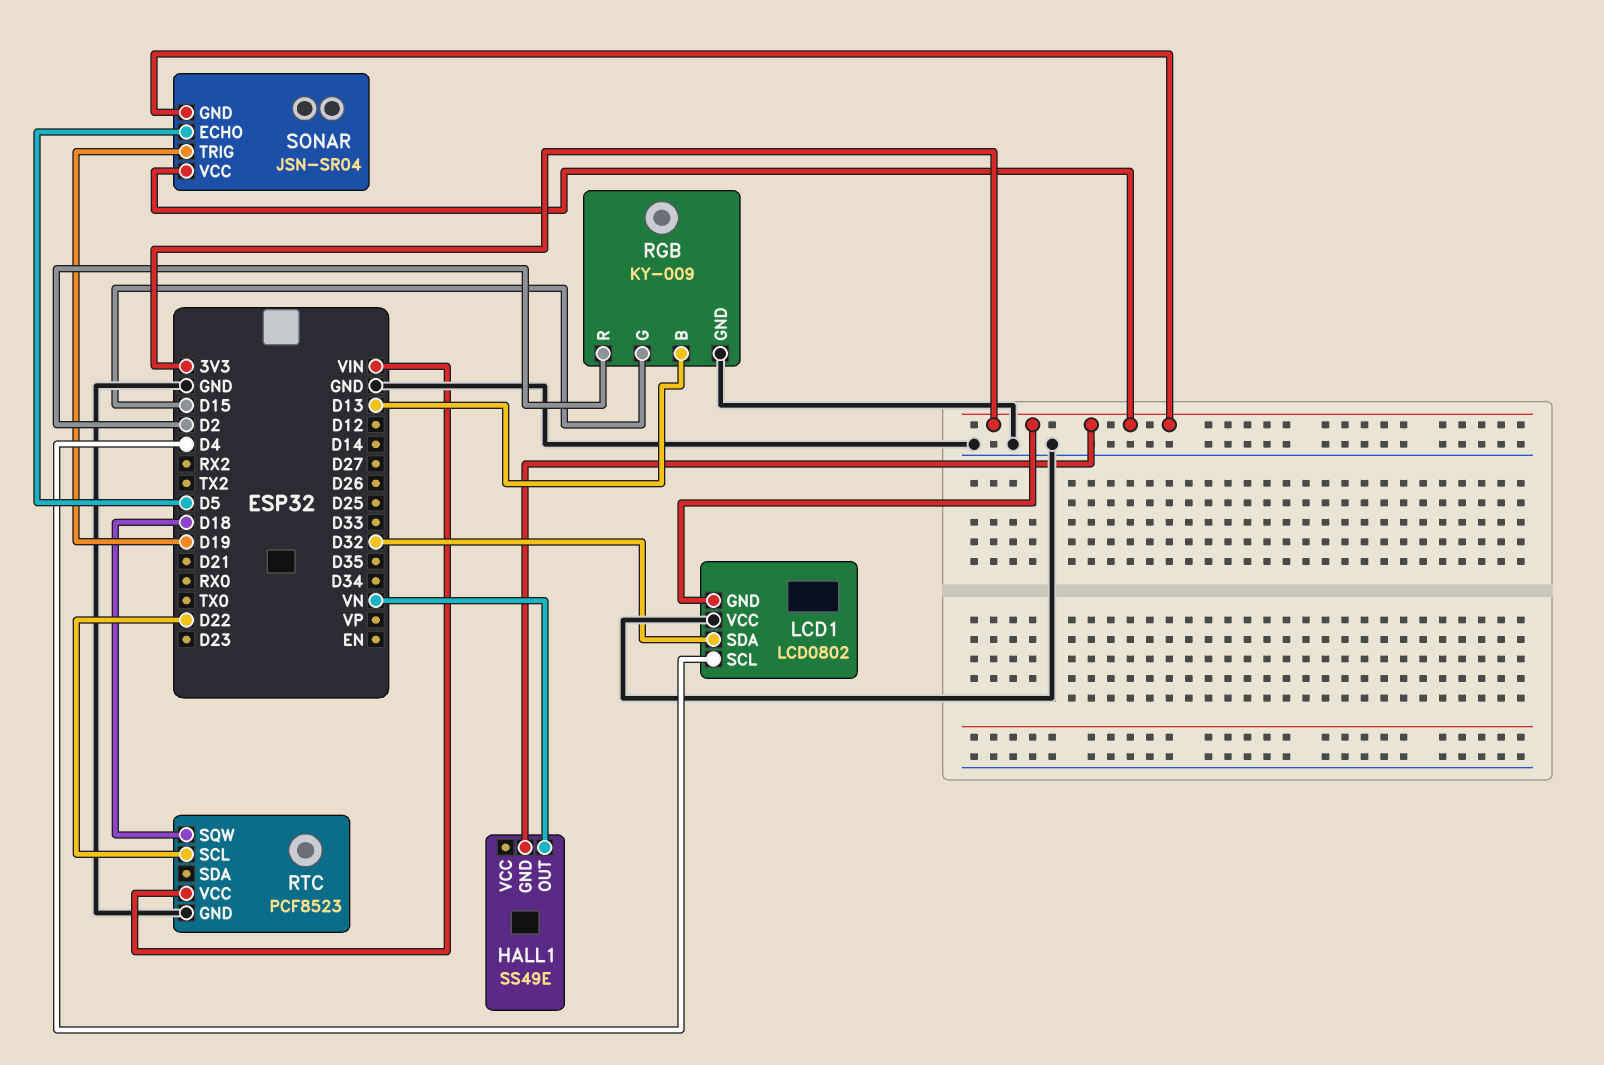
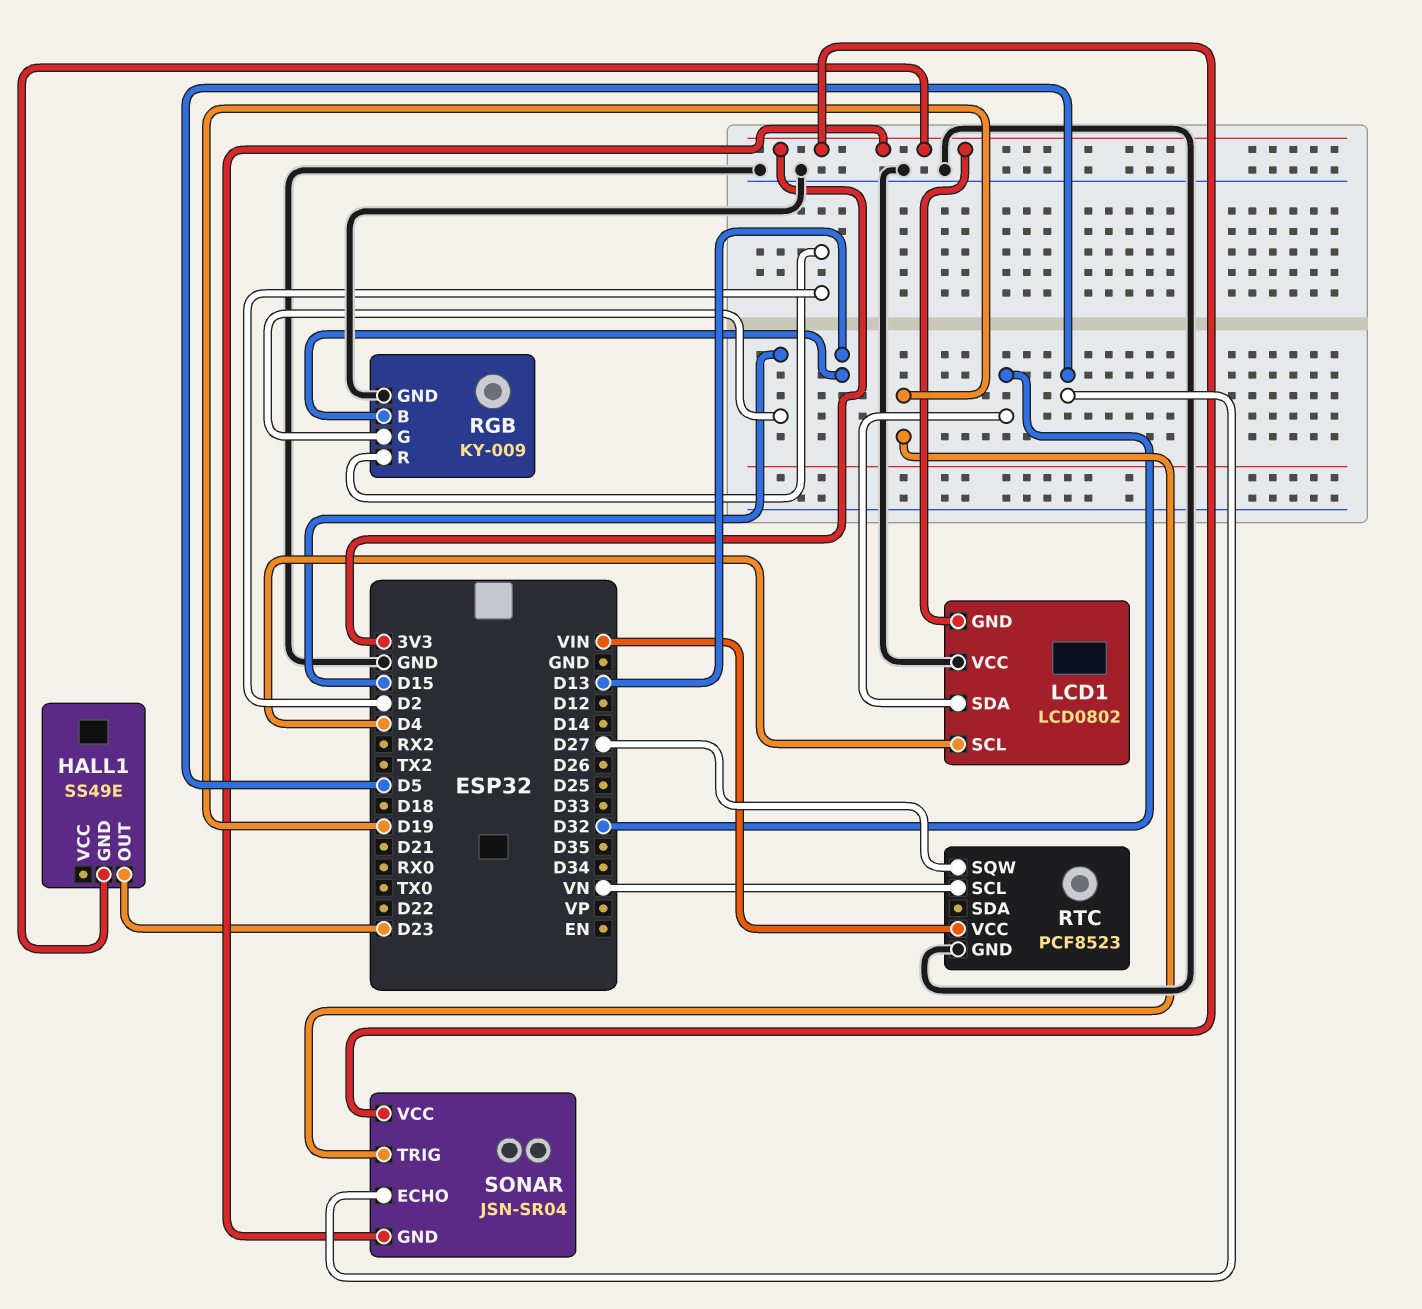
HALL1 pin OUT: VN -> D23
RTC pin SCL: D22 -> VN
RTC pin SQW: D18 -> D27

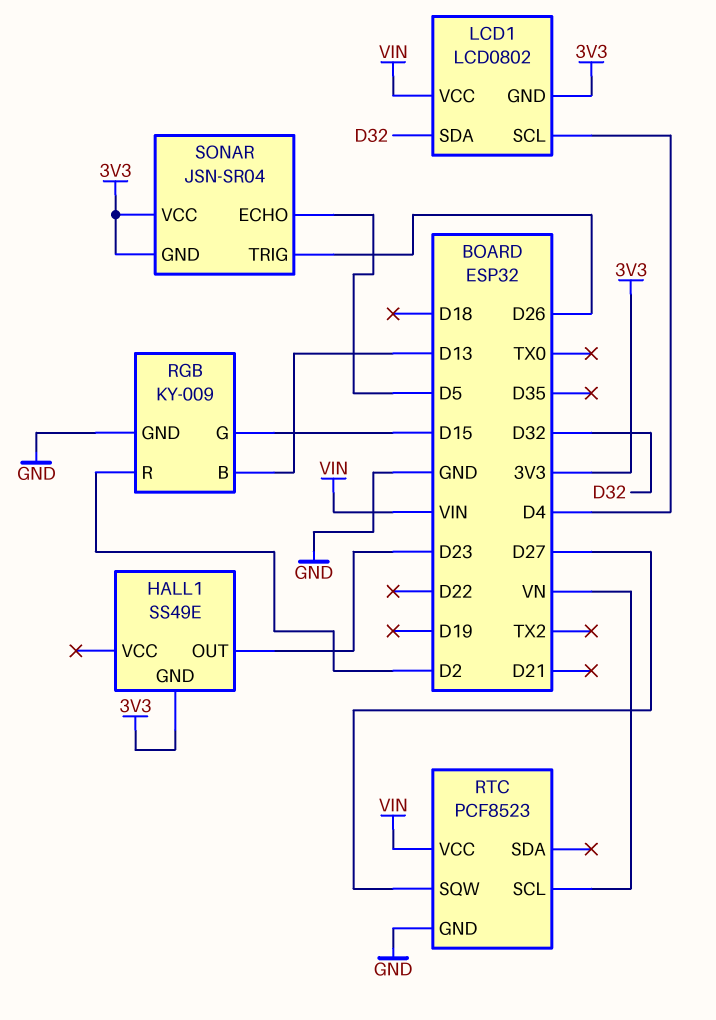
LCD1 pin VCC: GND -> VIN
SONAR pin TRIG: D19 -> D26

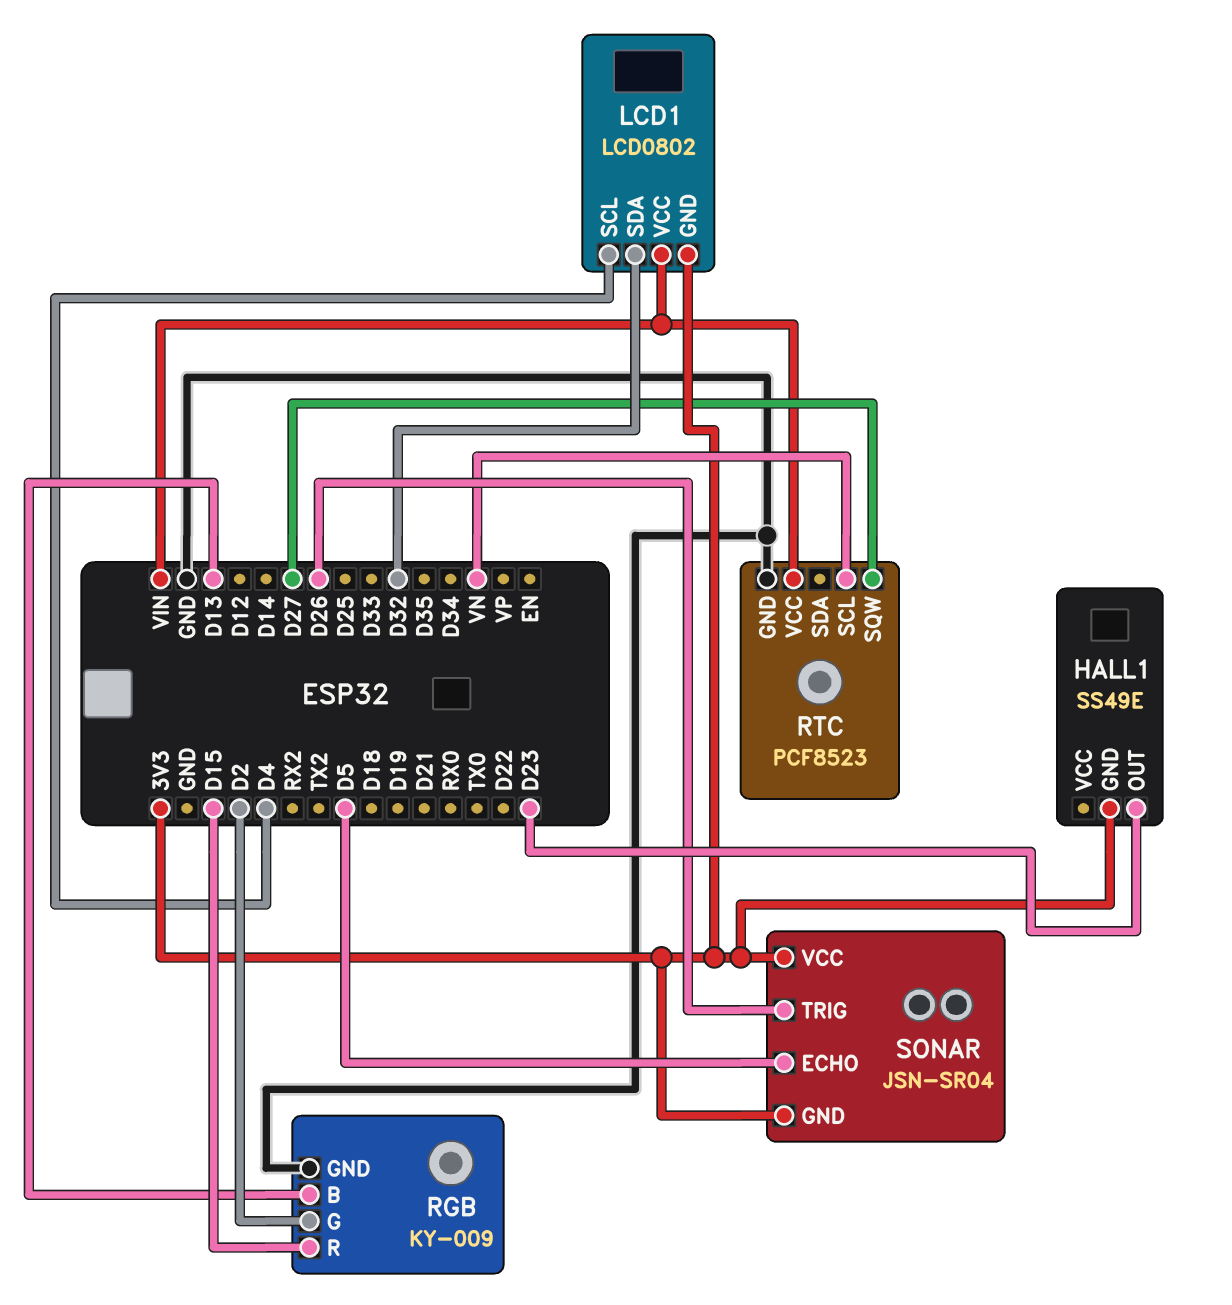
RGB pin G: D15 -> D2
RGB pin R: D2 -> D15

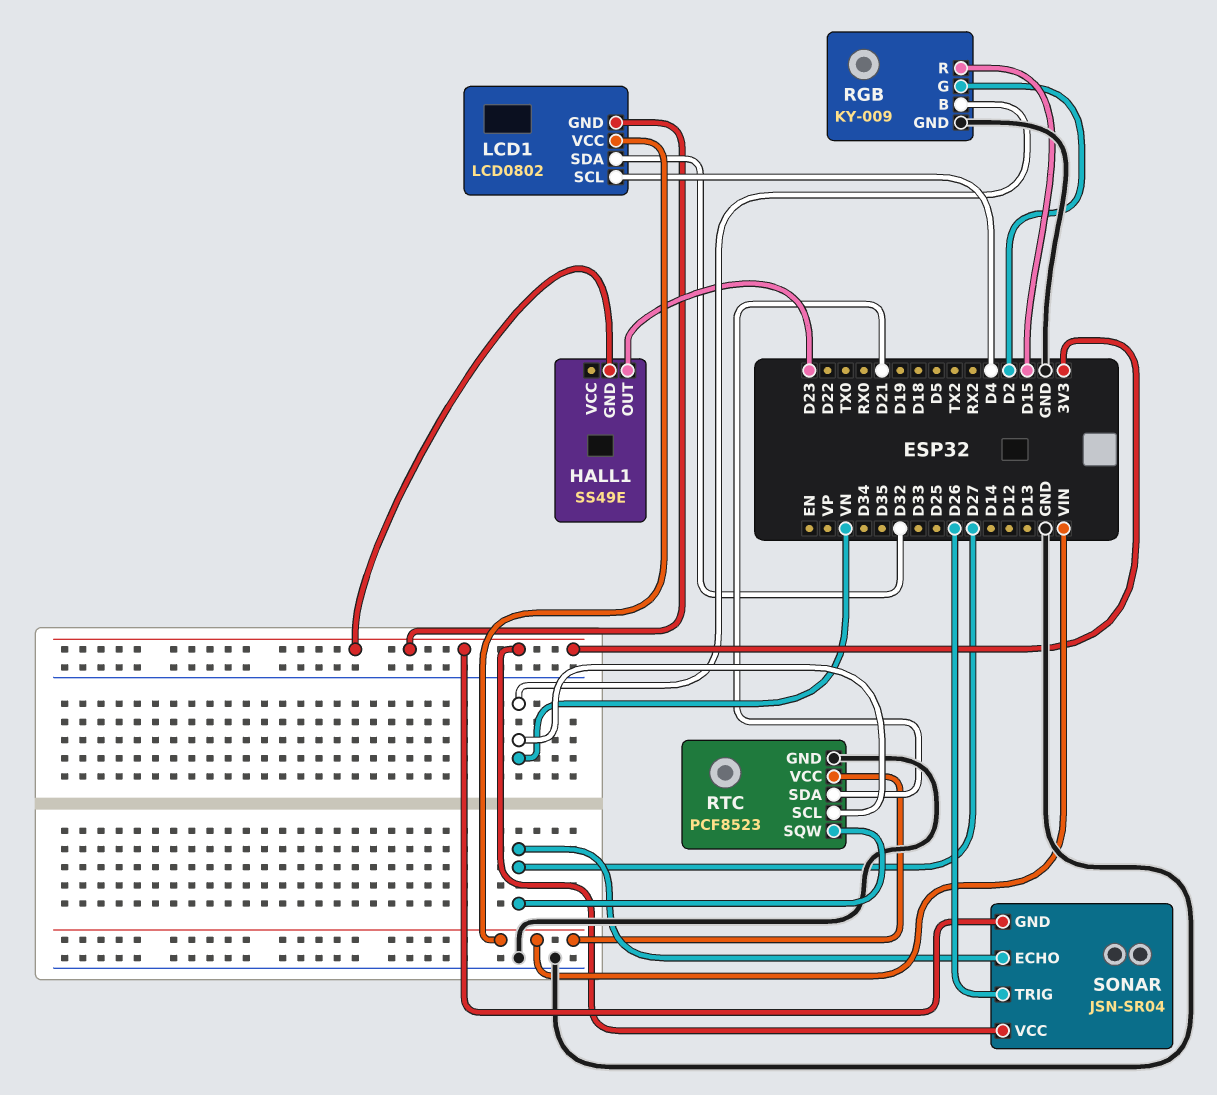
RGB pin B: D13 -> VN
RTC pin SDA: none -> D21
SONAR pin ECHO: D5 -> D27

